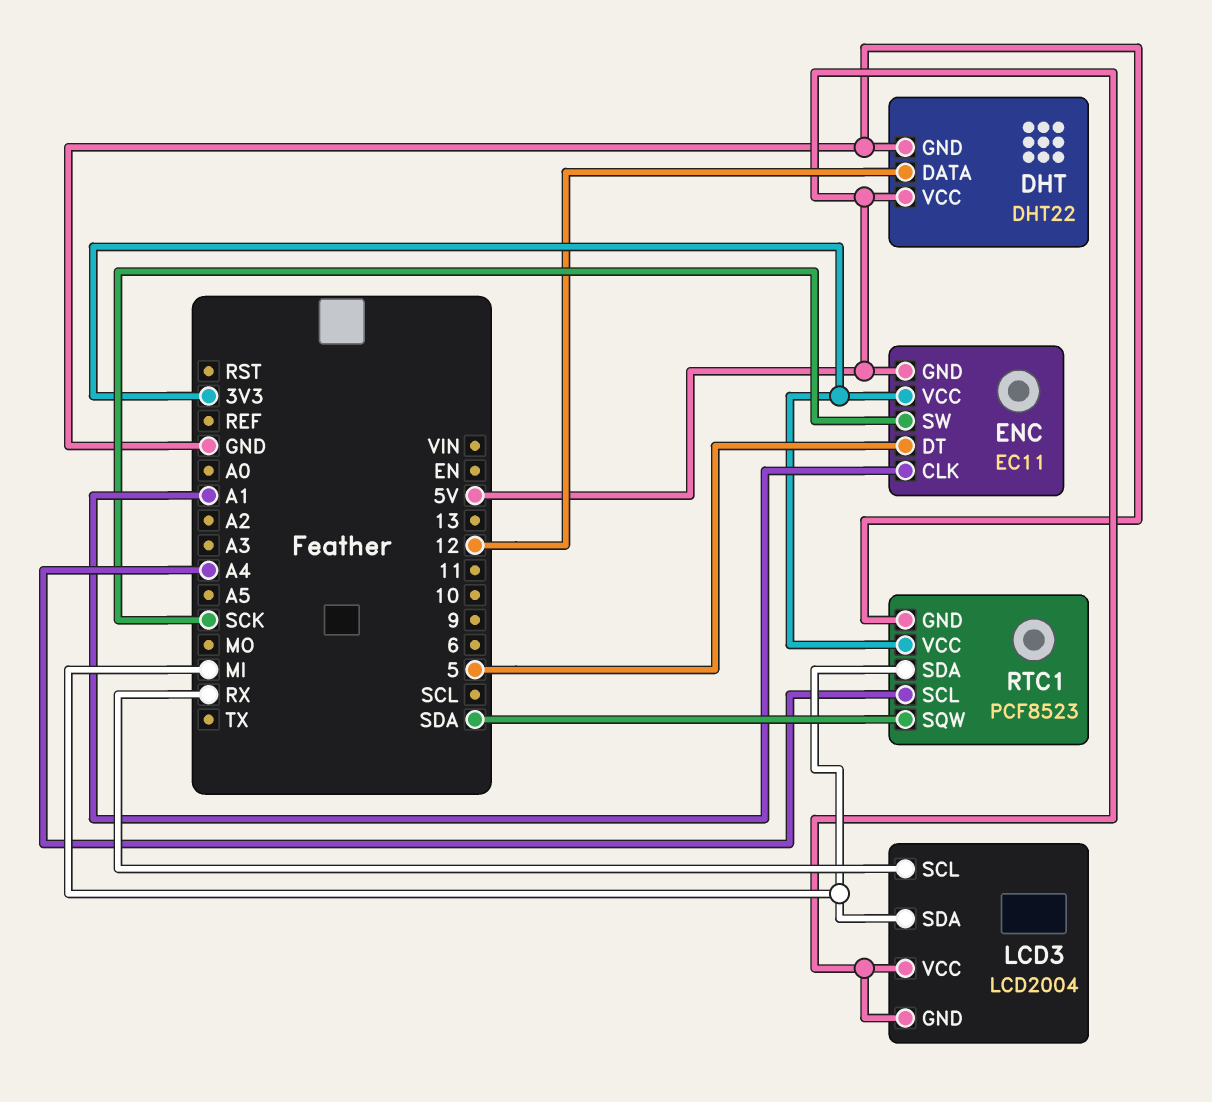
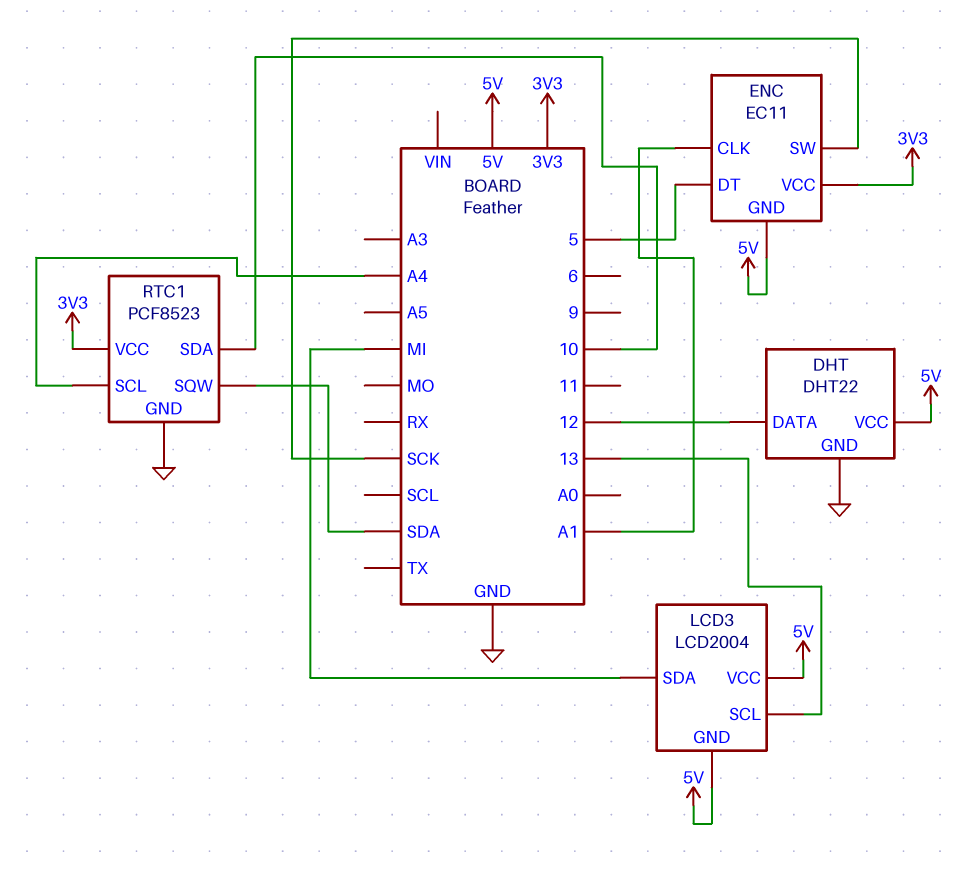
LCD3 pin SCL: RX -> 13
RTC1 pin SDA: MI -> 10

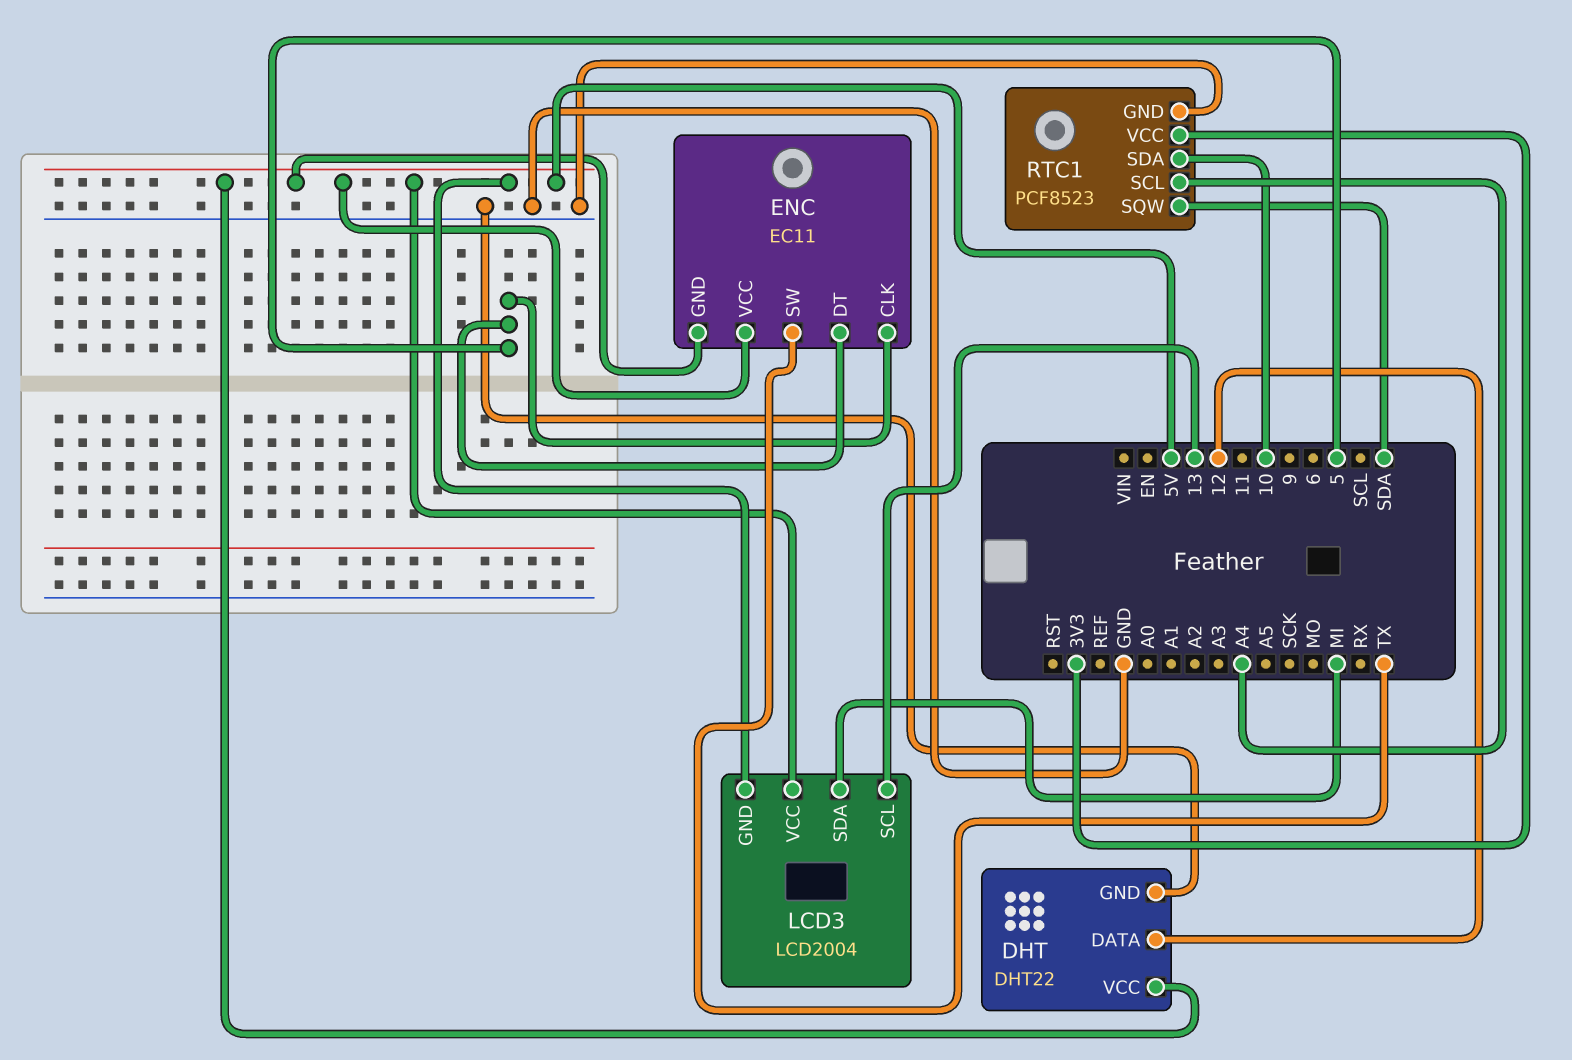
ENC pin CLK: A1 -> 5
ENC pin SW: SCK -> TX
ENC pin VCC: 3V3 -> 5V

